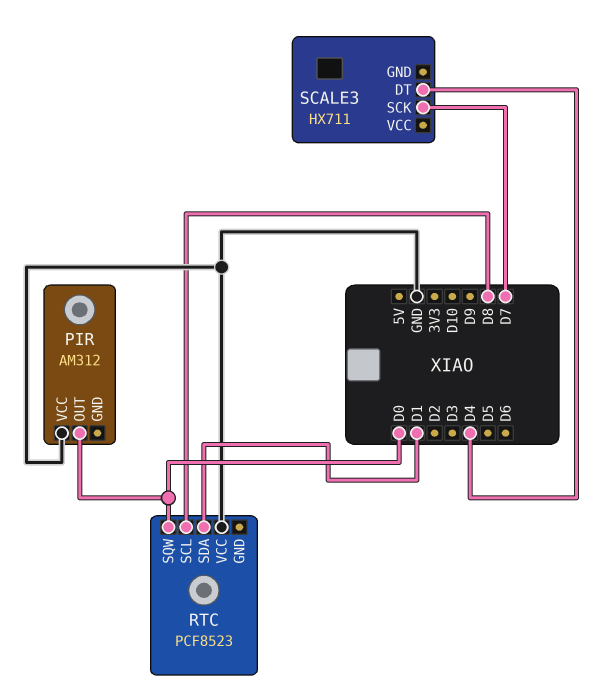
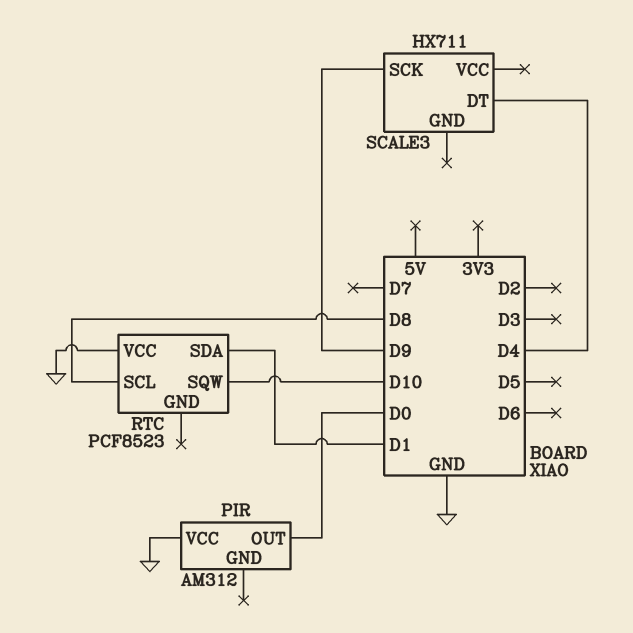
RTC pin SQW: D0 -> D10
SCALE3 pin SCK: D7 -> D9

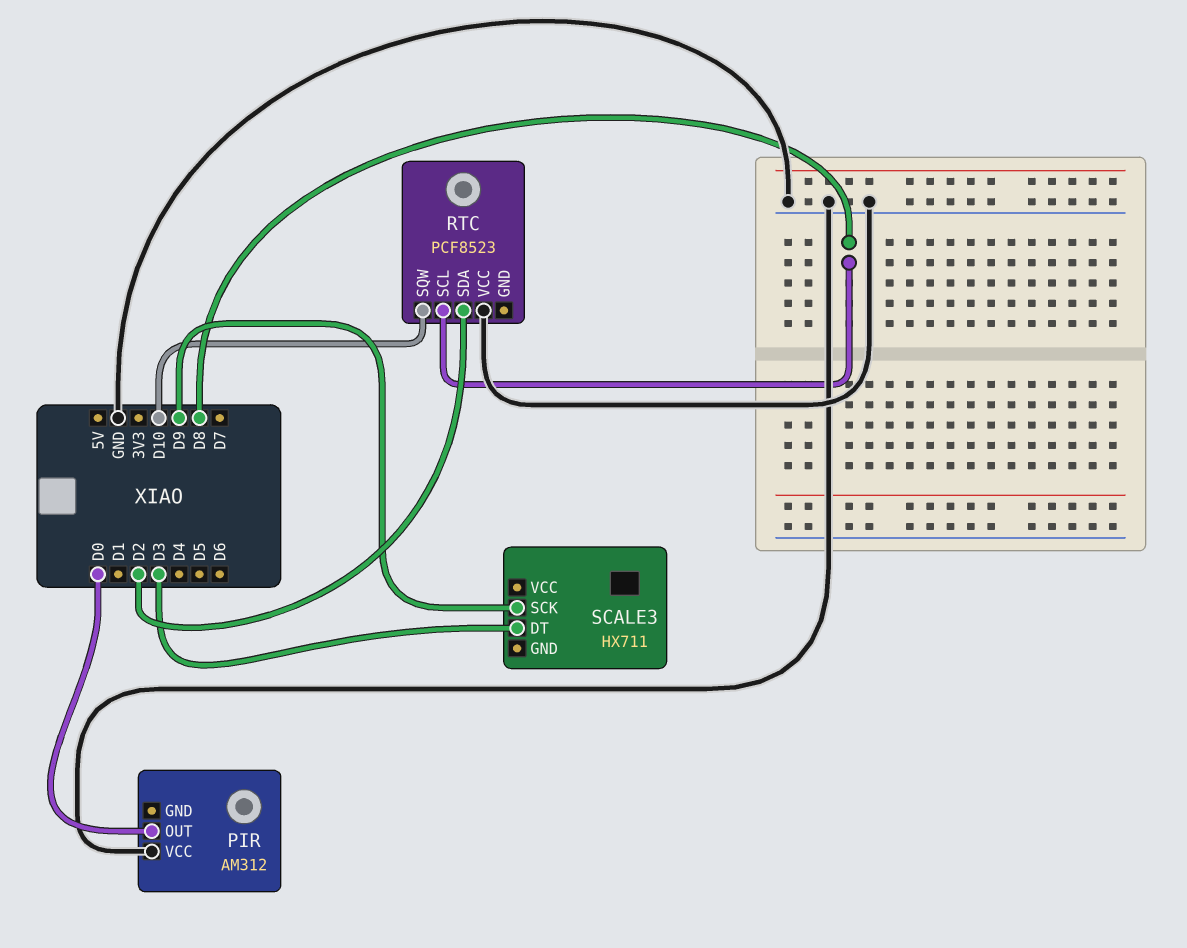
RTC pin SDA: D1 -> D2
SCALE3 pin DT: D4 -> D3

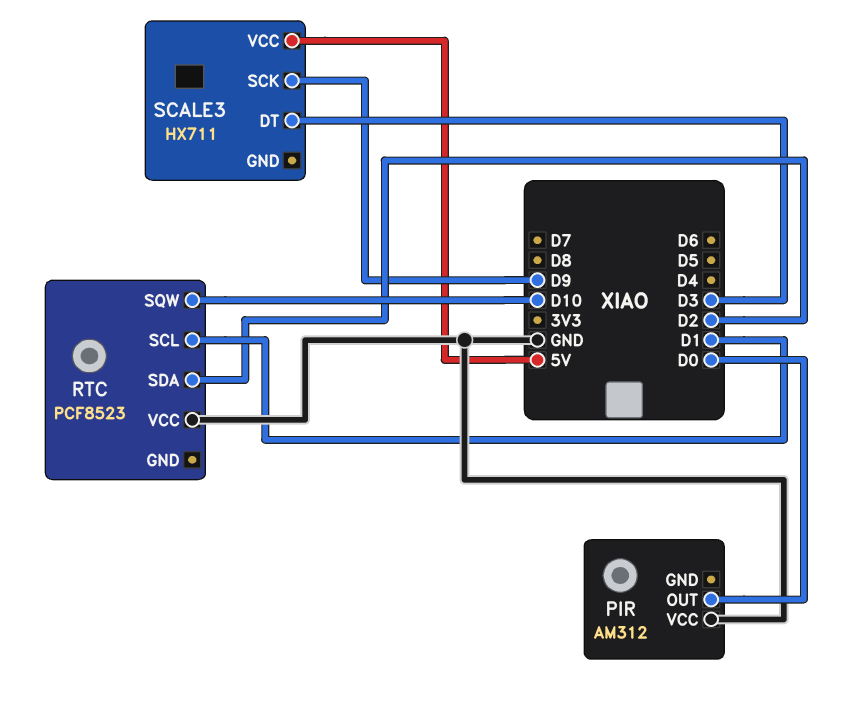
RTC pin SCL: D8 -> D1
SCALE3 pin VCC: none -> 5V

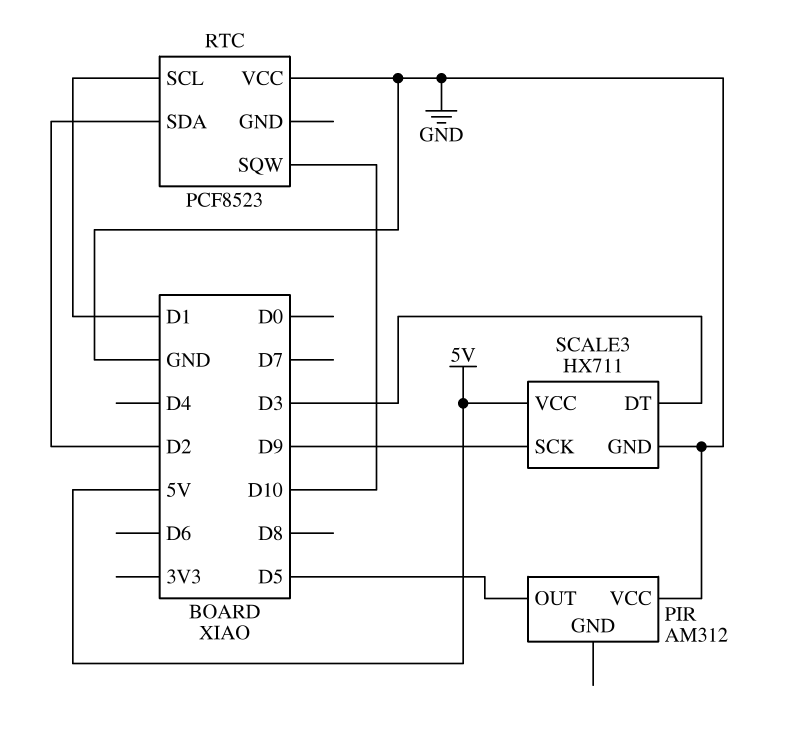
PIR pin OUT: D0 -> D5
SCALE3 pin GND: none -> GND

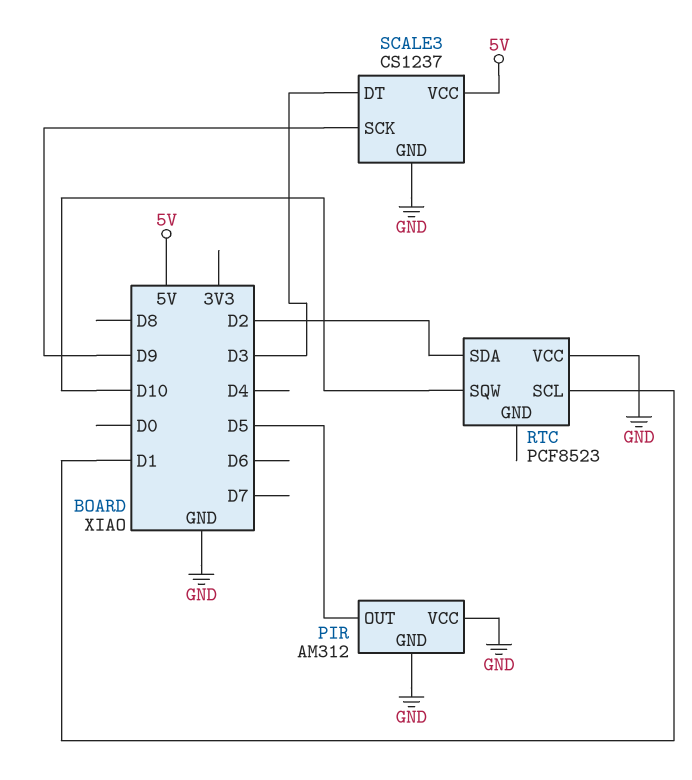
PIR pin GND: none -> GND
SCALE3: HX711 -> CS1237

